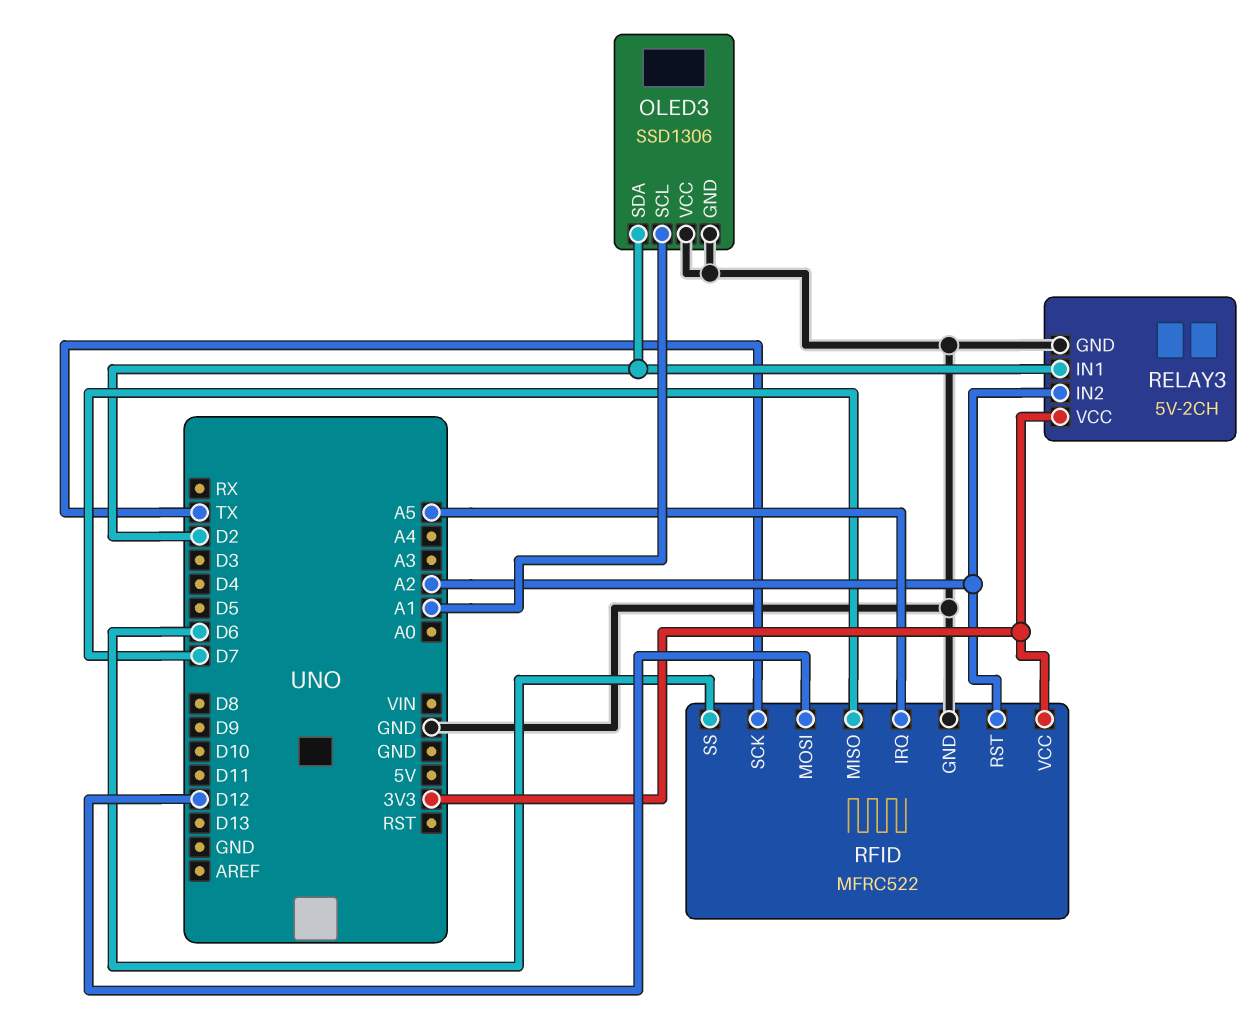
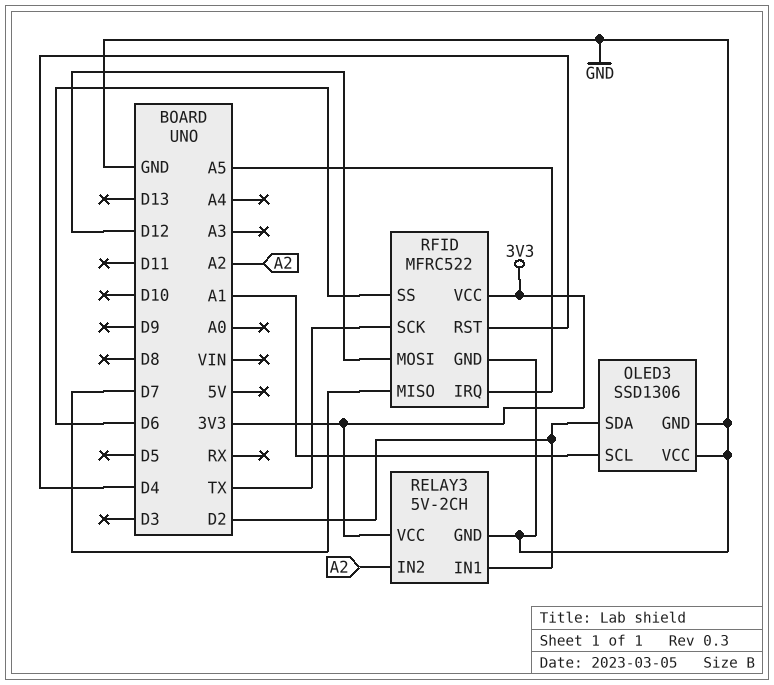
RFID pin RST: A2 -> D4

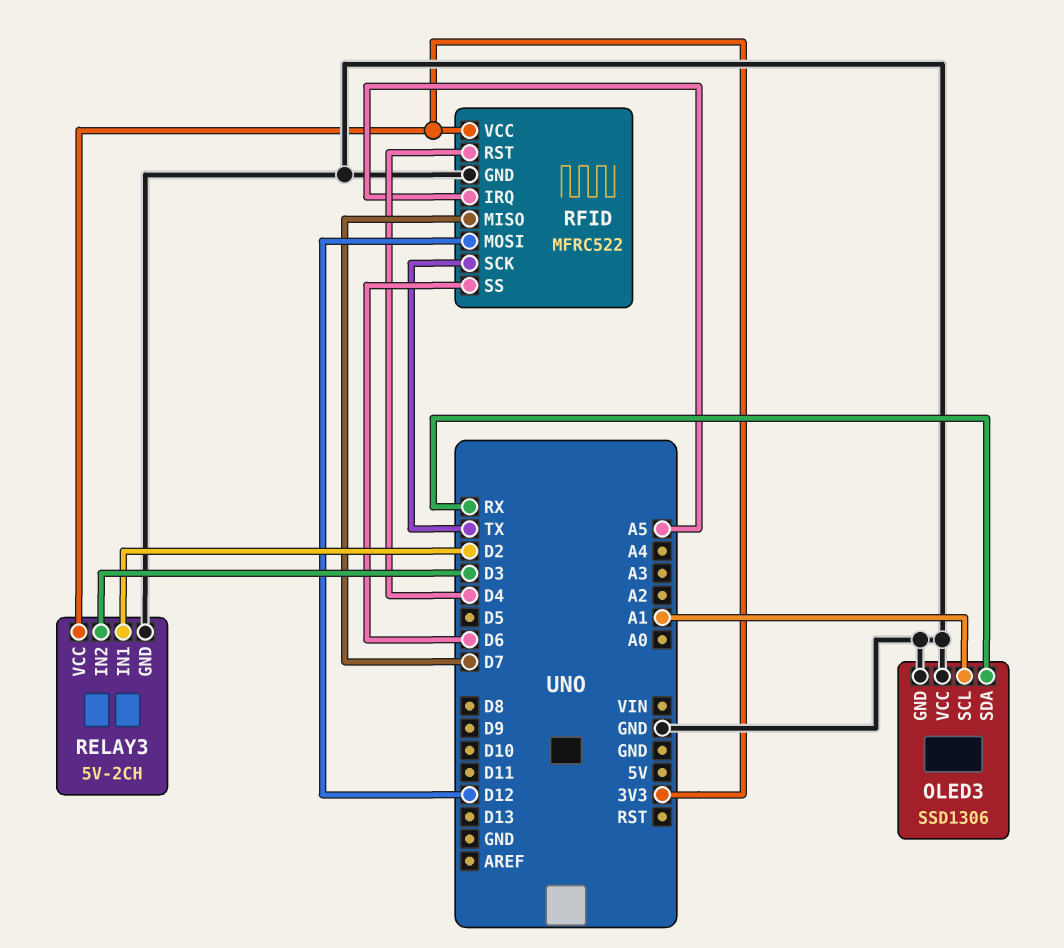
OLED3 pin SDA: D2 -> RX
RELAY3 pin IN2: A2 -> D3

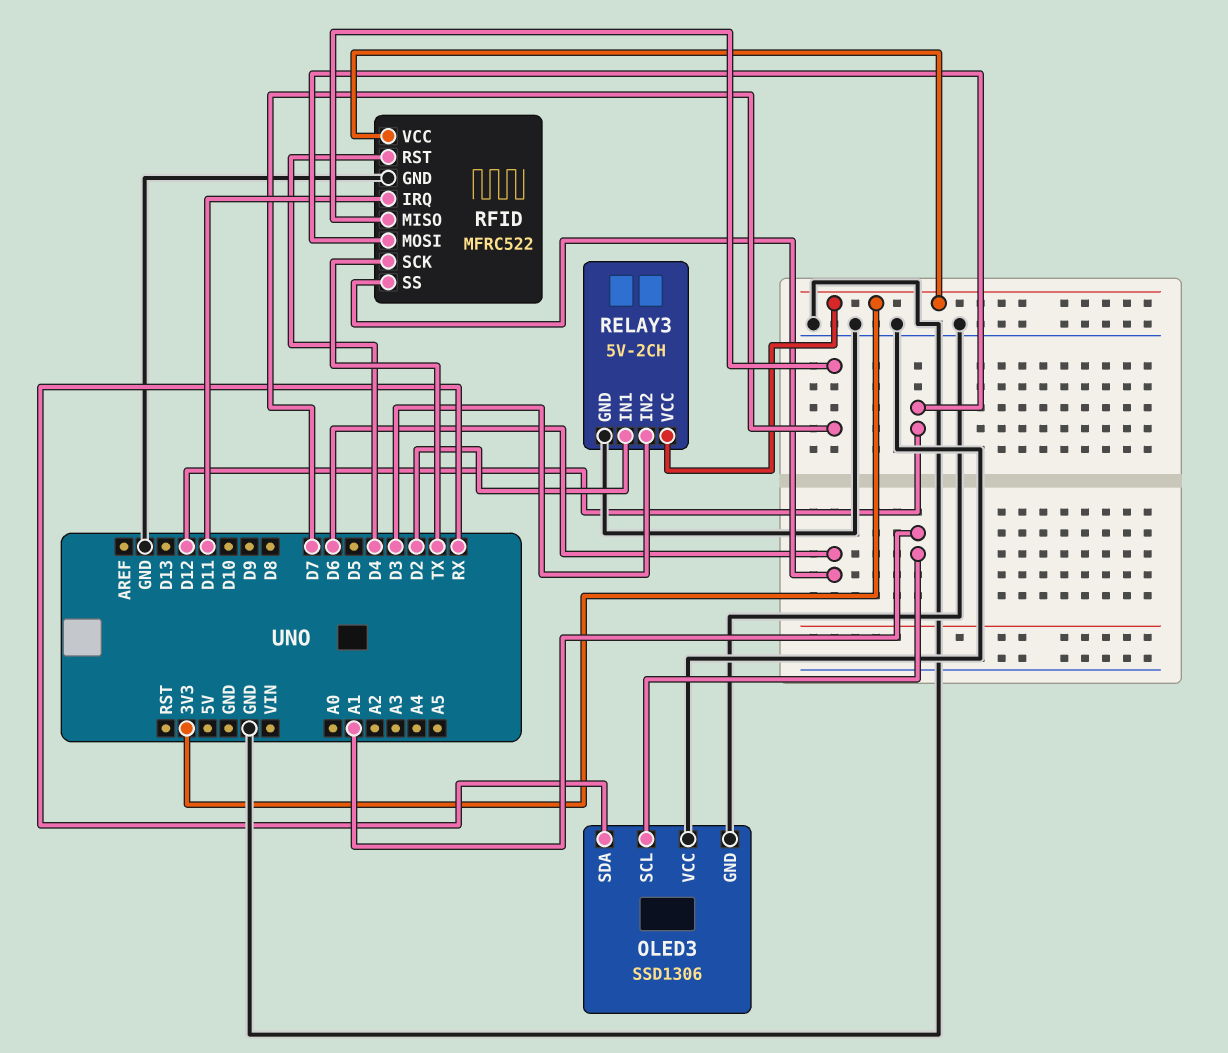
RFID pin IRQ: A5 -> D11

